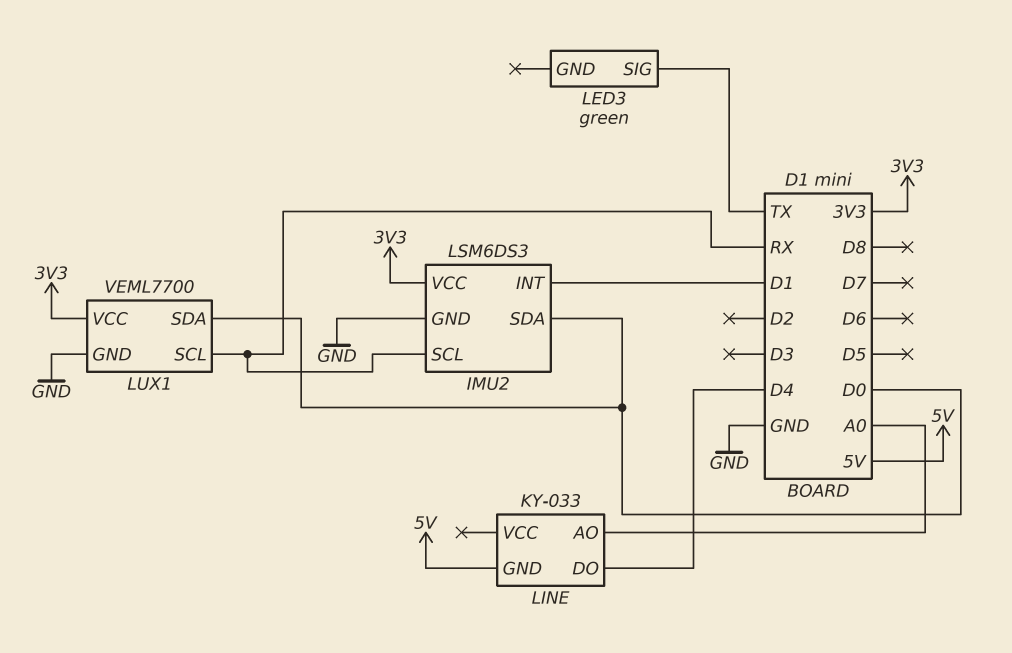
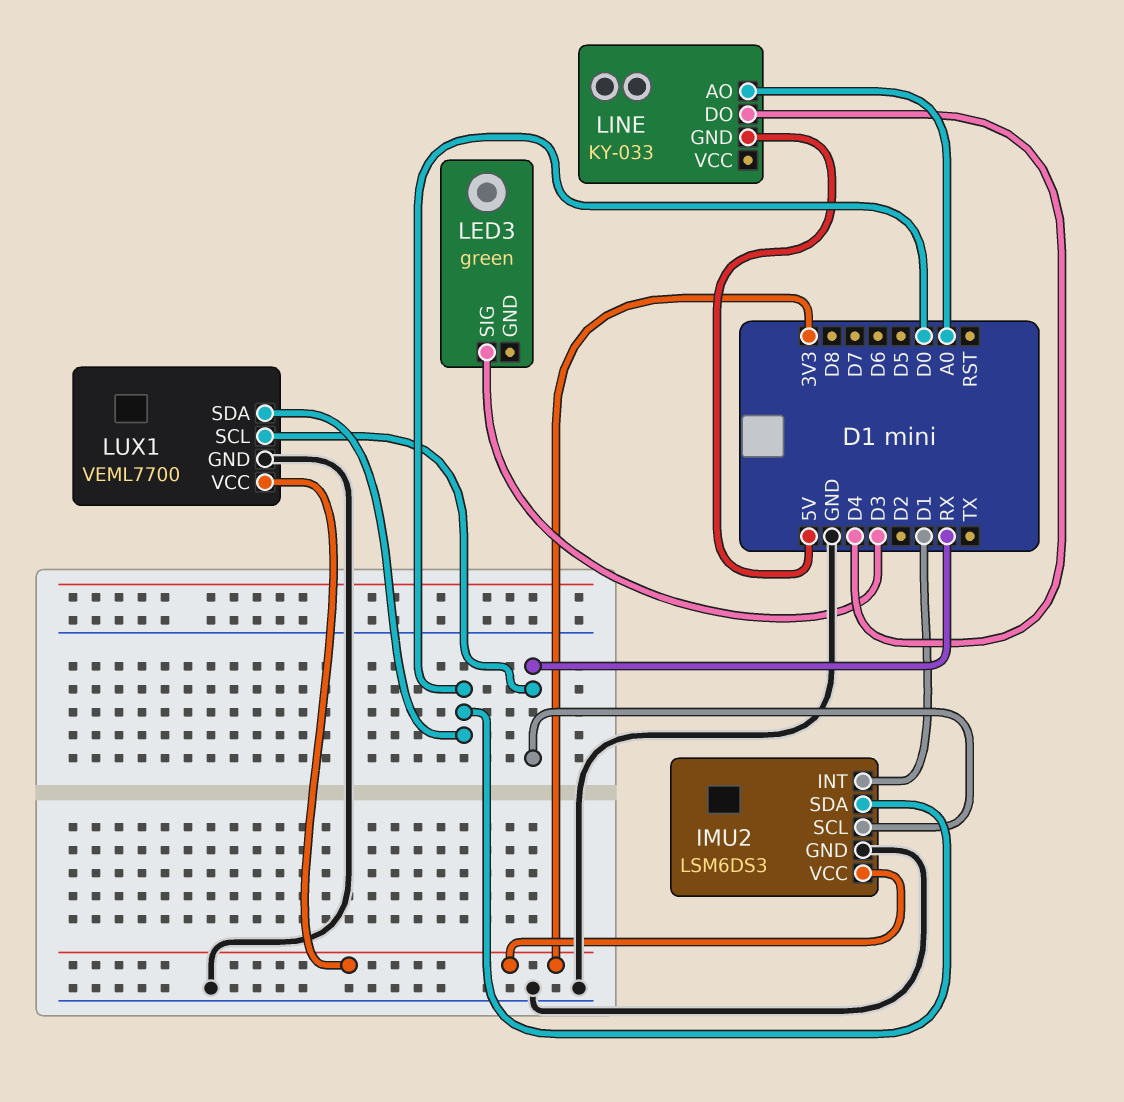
LED3 pin SIG: TX -> D3

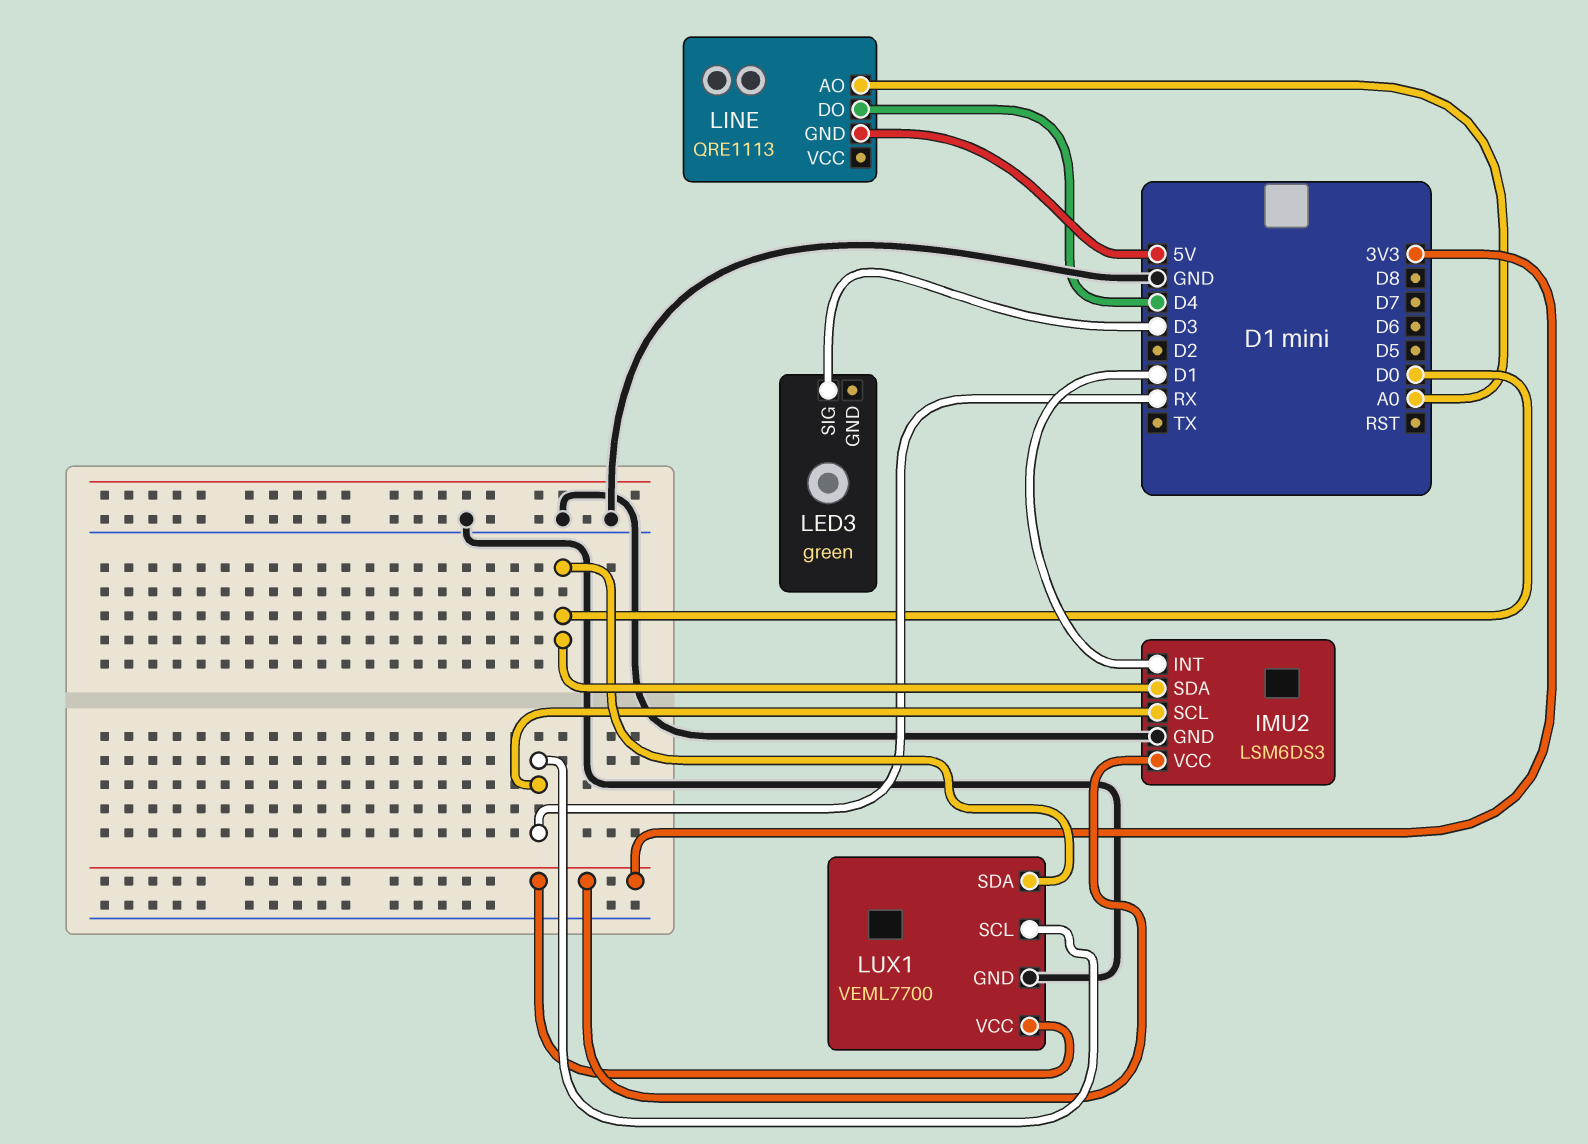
LINE: KY-033 -> QRE1113

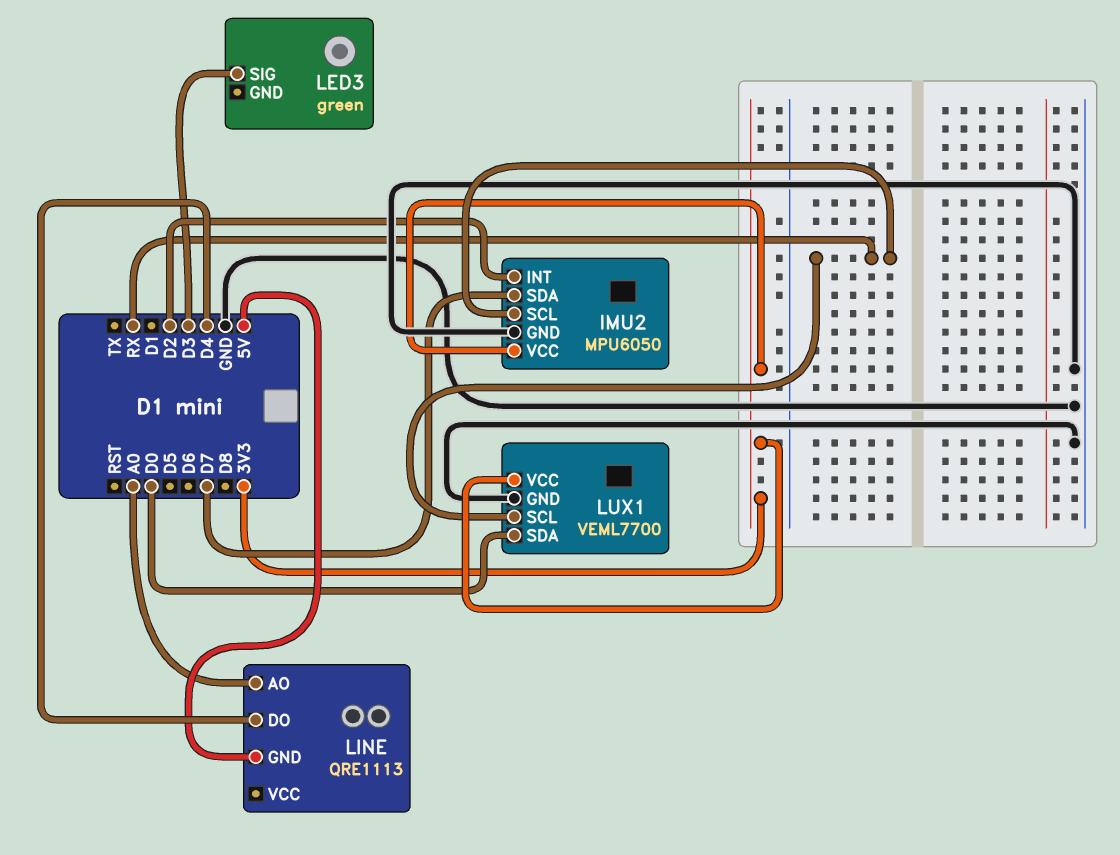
IMU2: LSM6DS3 -> MPU6050
IMU2 pin INT: D1 -> D2
IMU2 pin SDA: D0 -> D7

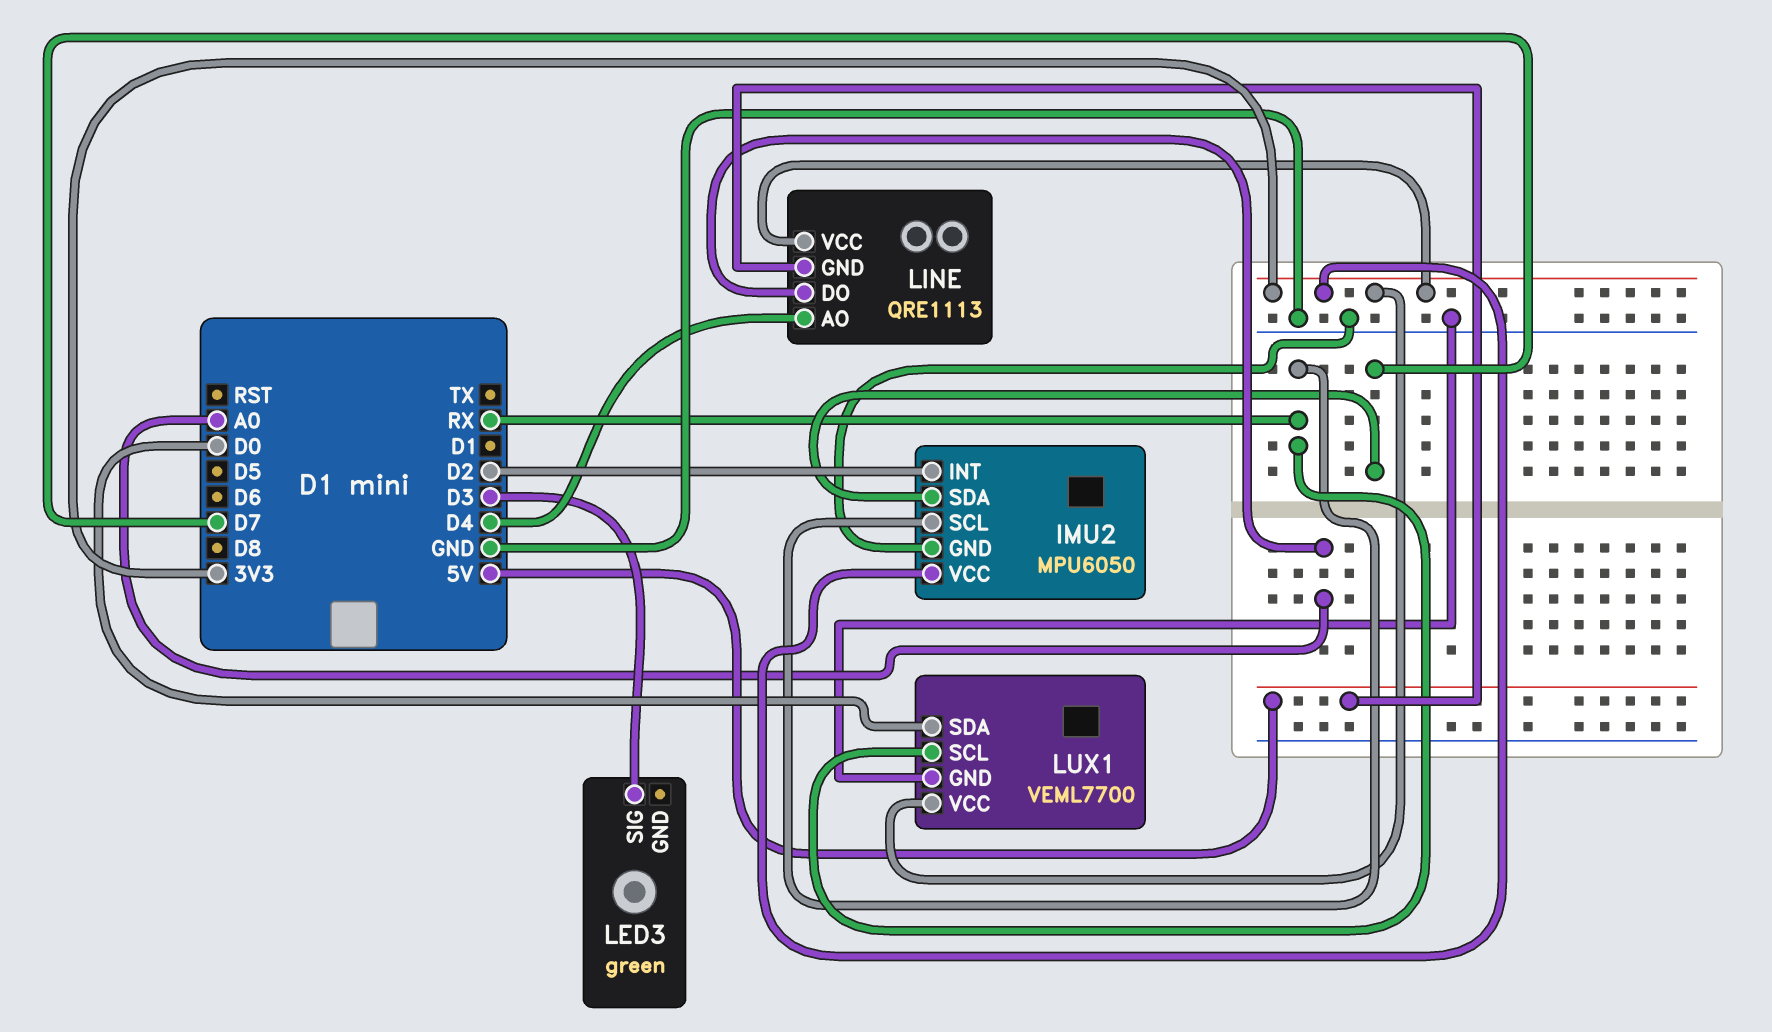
LINE pin AO: A0 -> D4
LINE pin DO: D4 -> A0
LINE pin VCC: none -> 3V3

